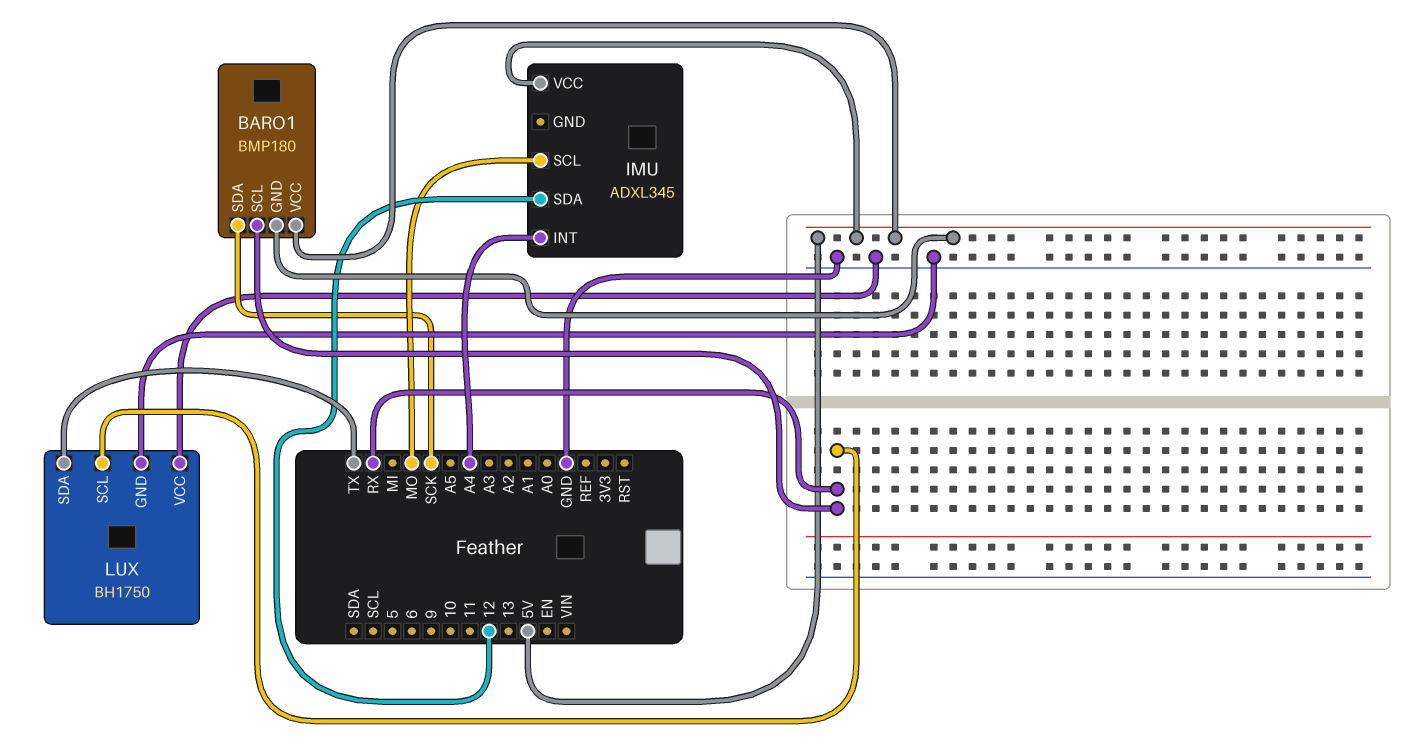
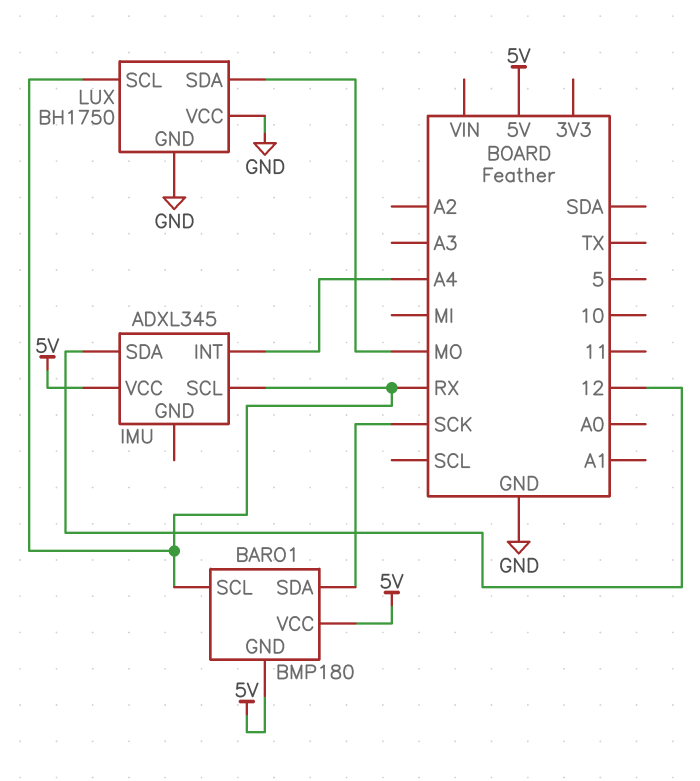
IMU pin SCL: MO -> RX
LUX pin SDA: TX -> MO

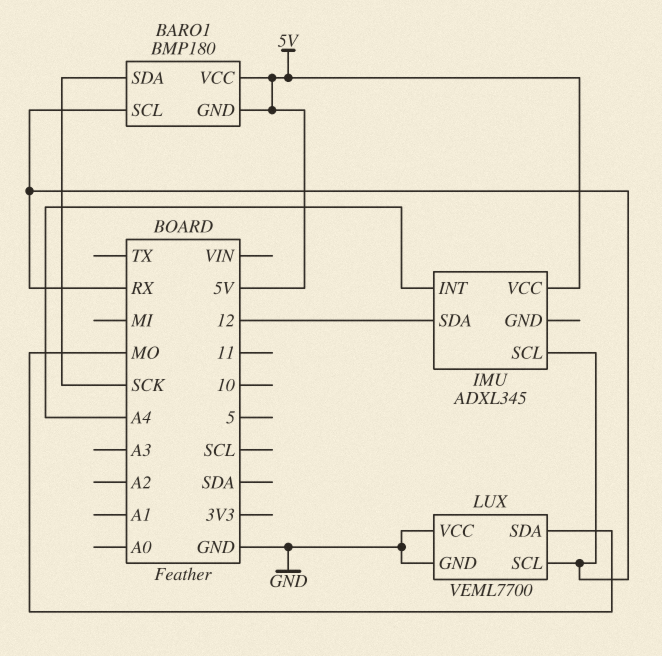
LUX: BH1750 -> VEML7700

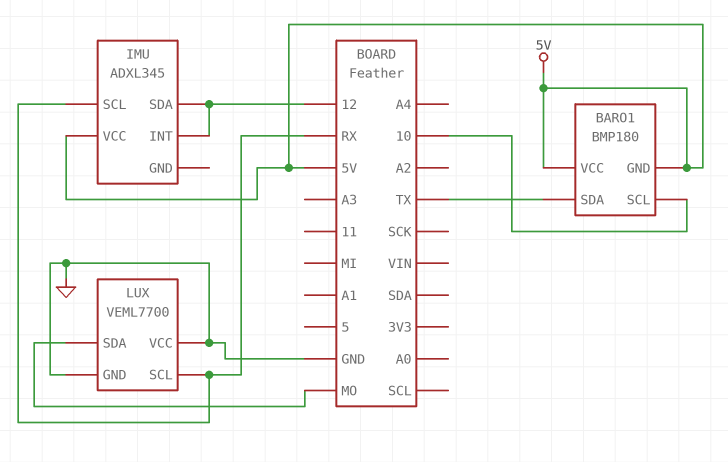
BARO1 pin SCL: RX -> 10
BARO1 pin SDA: SCK -> TX
IMU pin INT: A4 -> 12

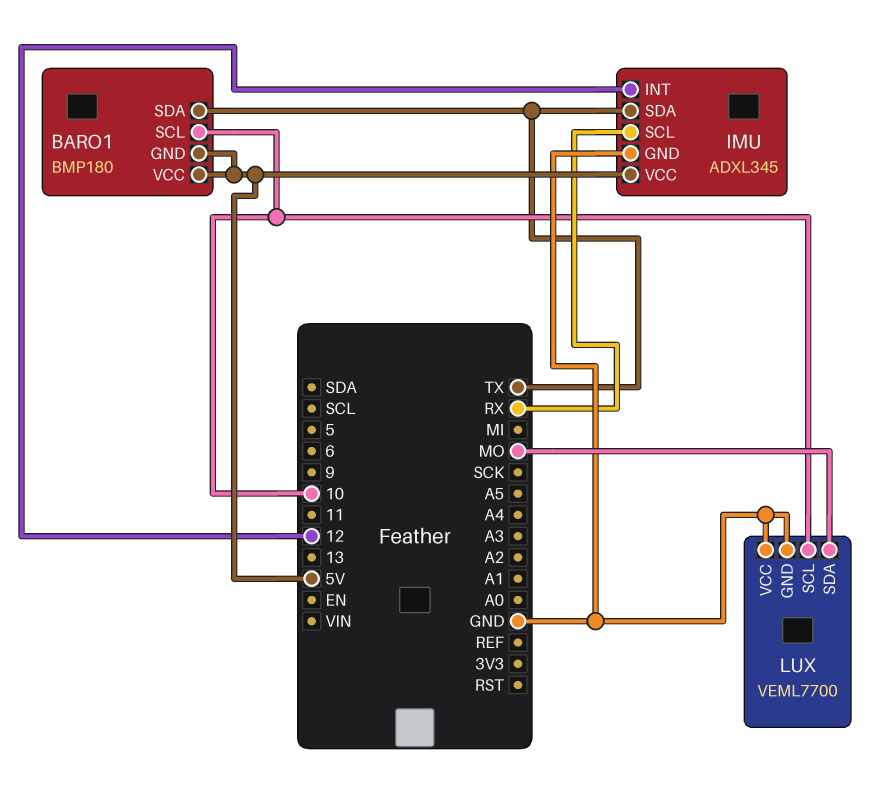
IMU pin GND: none -> GND
IMU pin SDA: 12 -> TX
LUX pin SCL: RX -> 10

